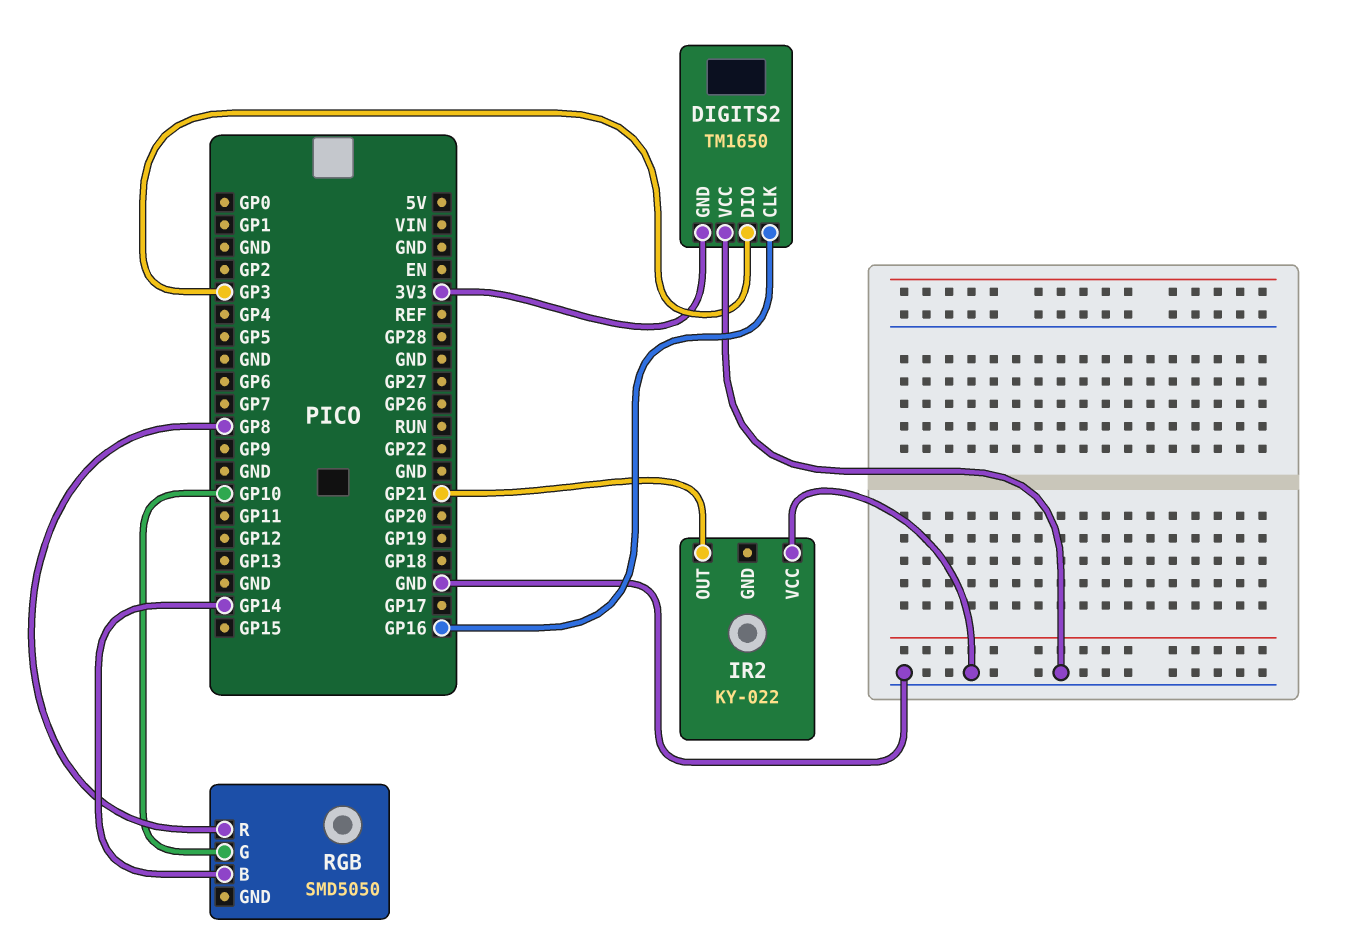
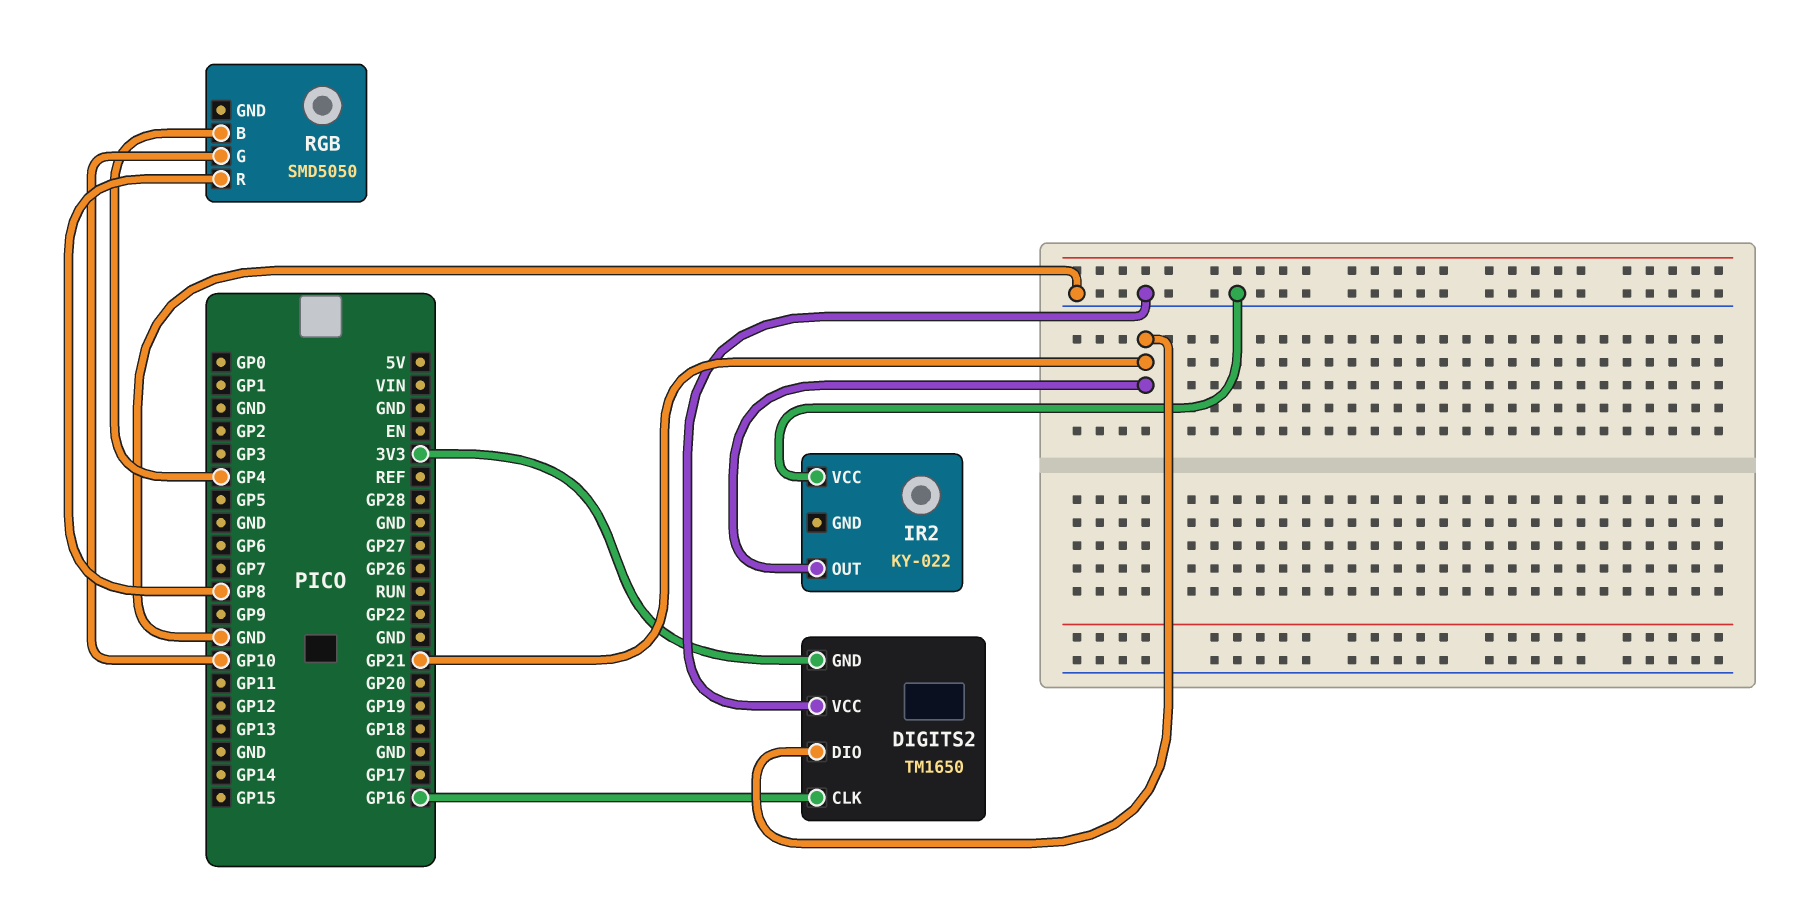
DIGITS2 pin DIO: GP3 -> GP21
RGB pin B: GP14 -> GP4

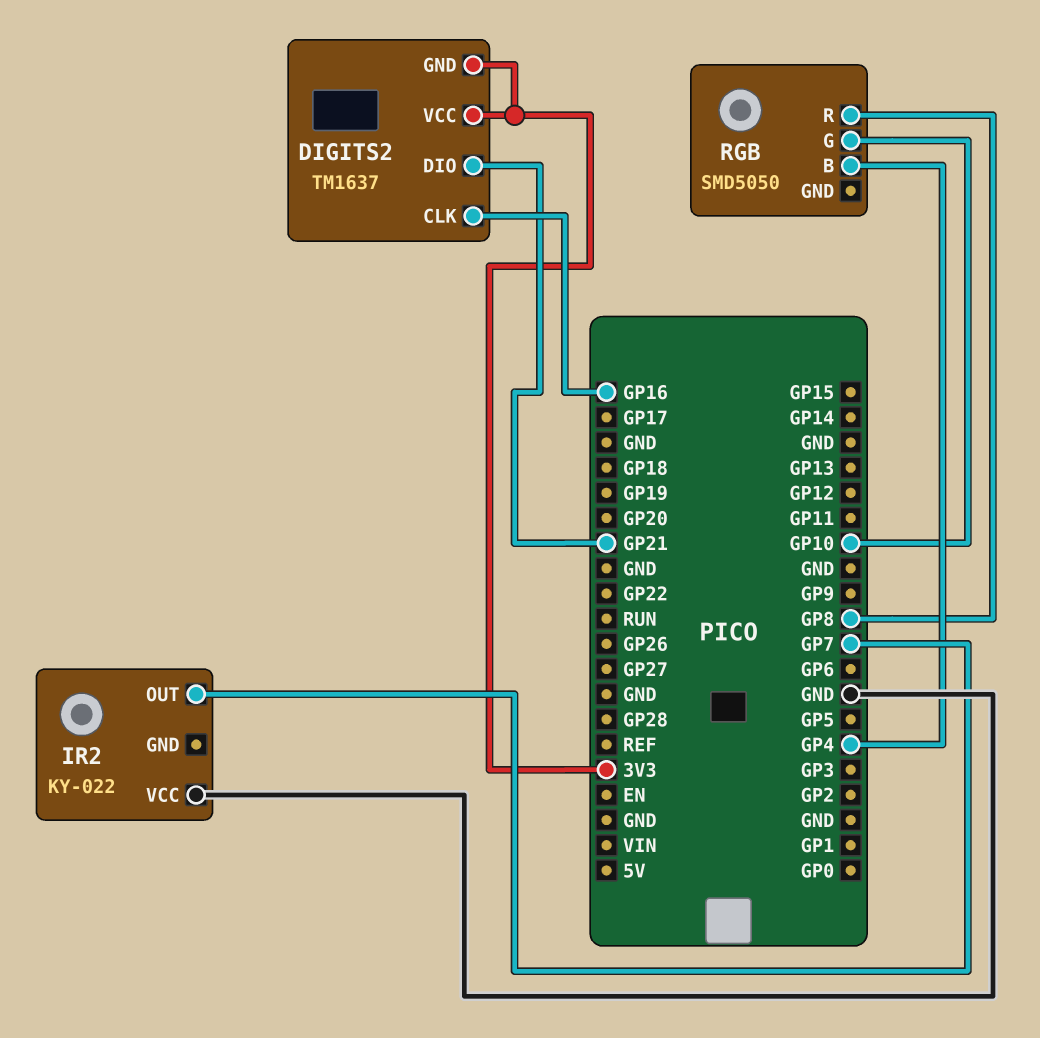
DIGITS2: TM1650 -> TM1637
DIGITS2 pin VCC: GND -> 3V3
IR2 pin OUT: GP21 -> GP7

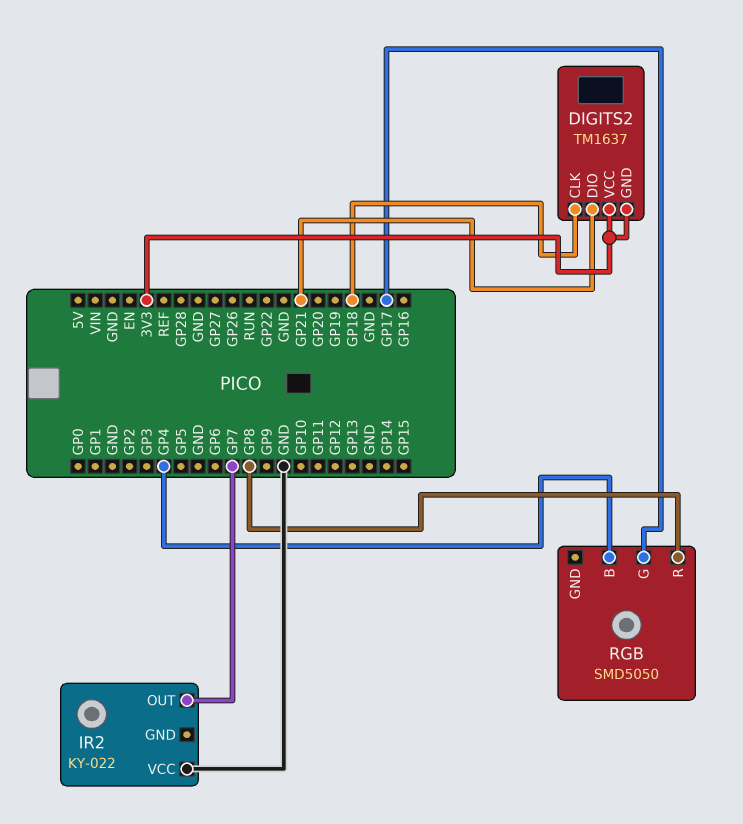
DIGITS2 pin CLK: GP16 -> GP18
RGB pin G: GP10 -> GP17

